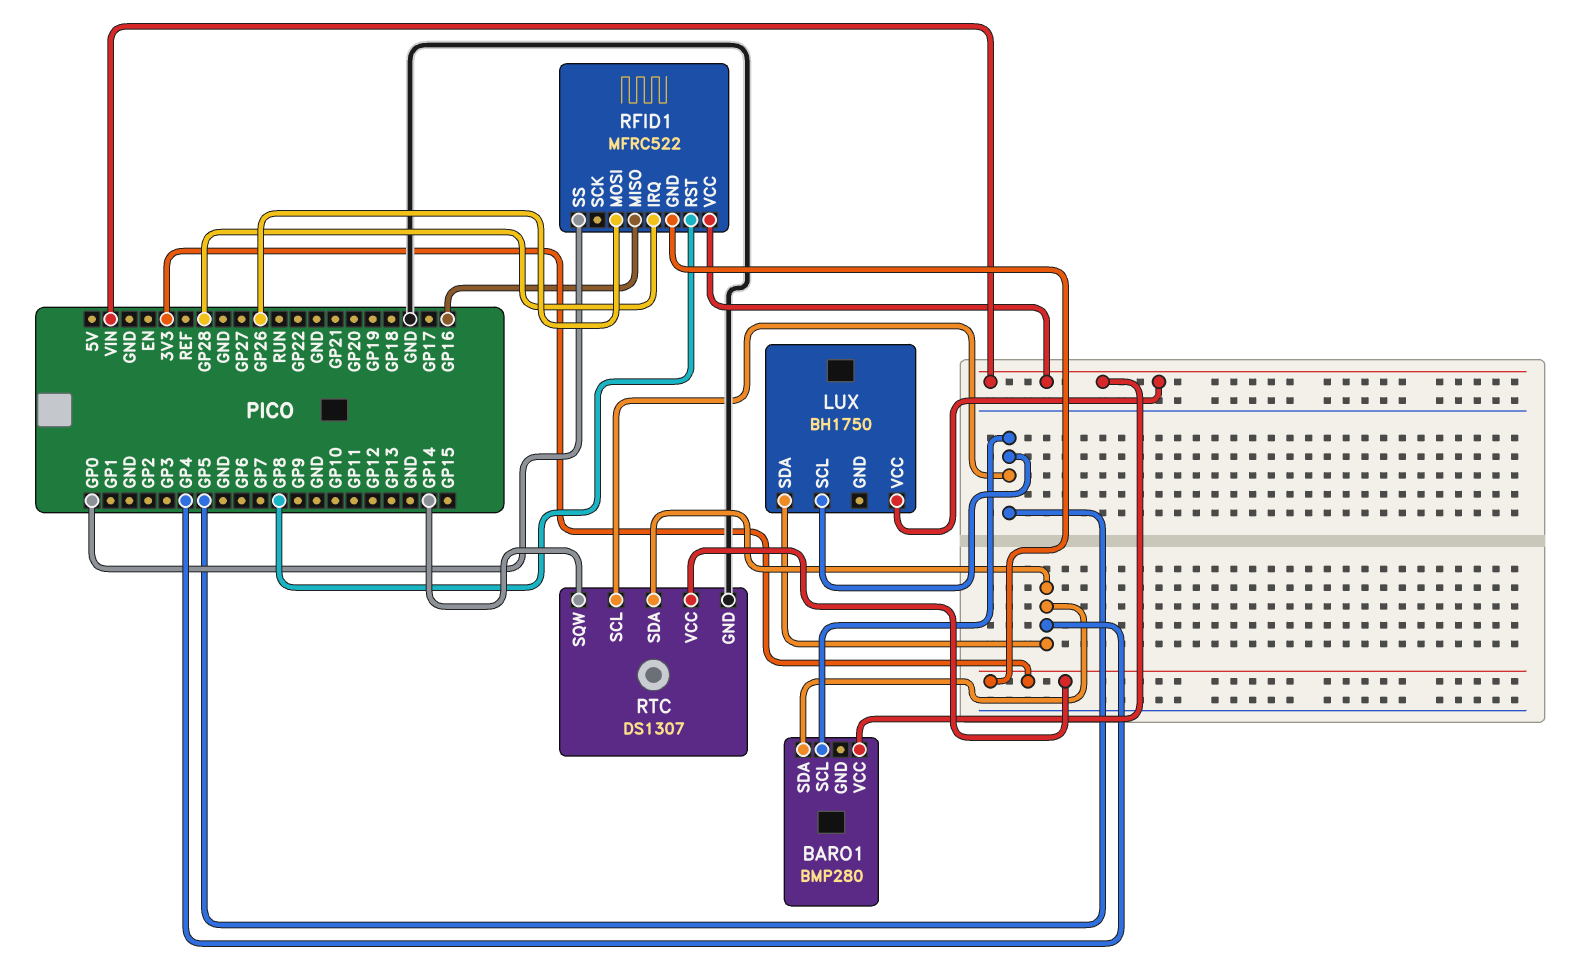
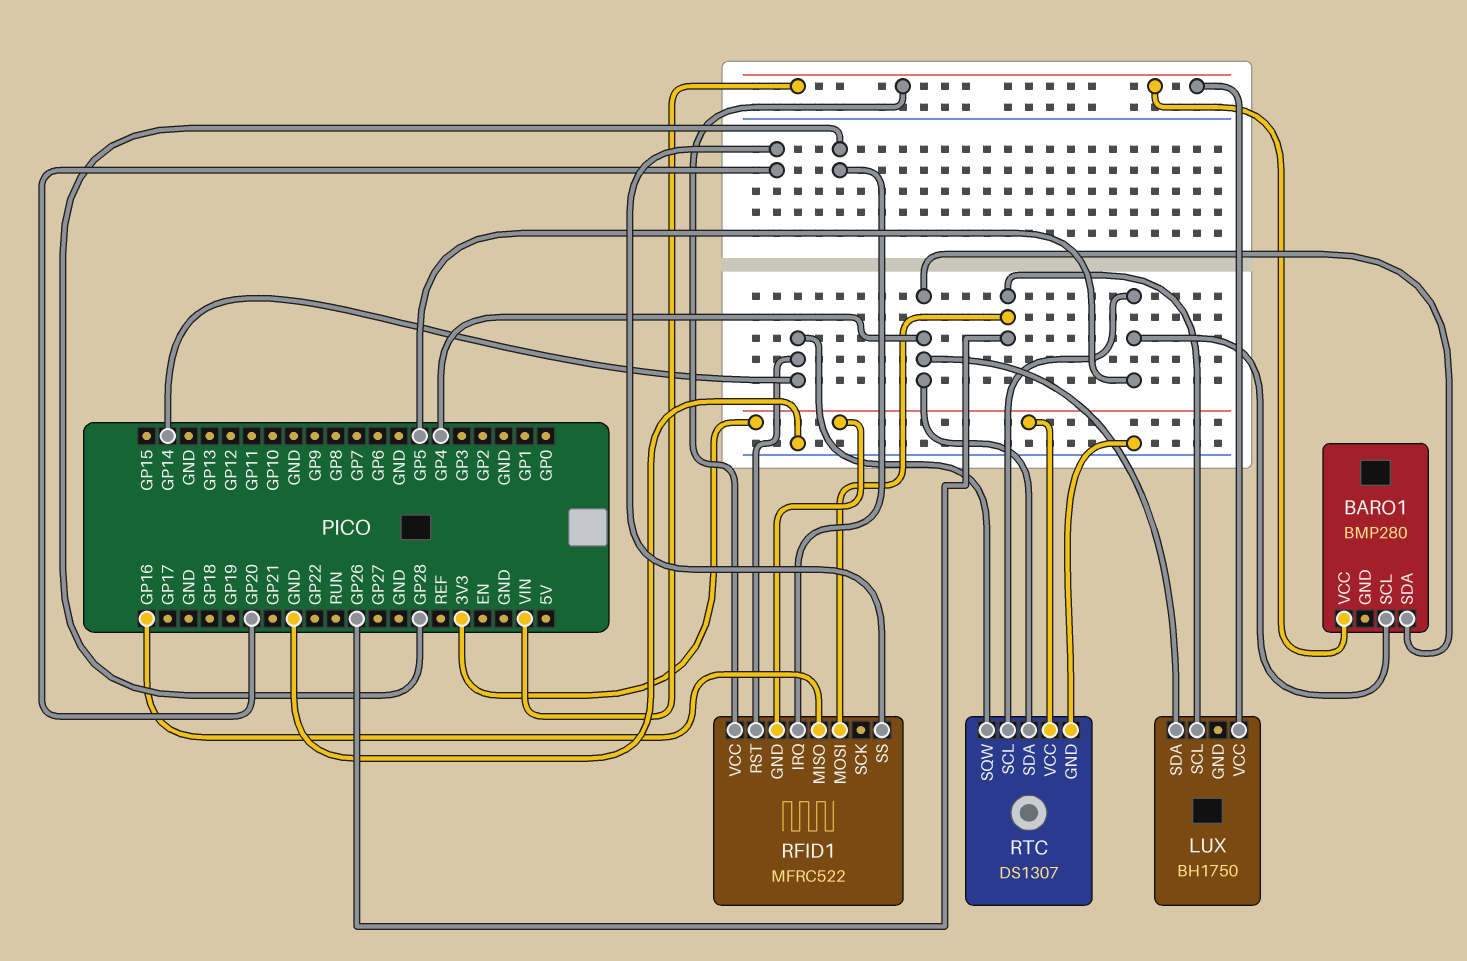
LUX pin SCL: GP5 -> GP26
RFID1 pin RST: GP8 -> GP14
RFID1 pin SS: GP0 -> GP20

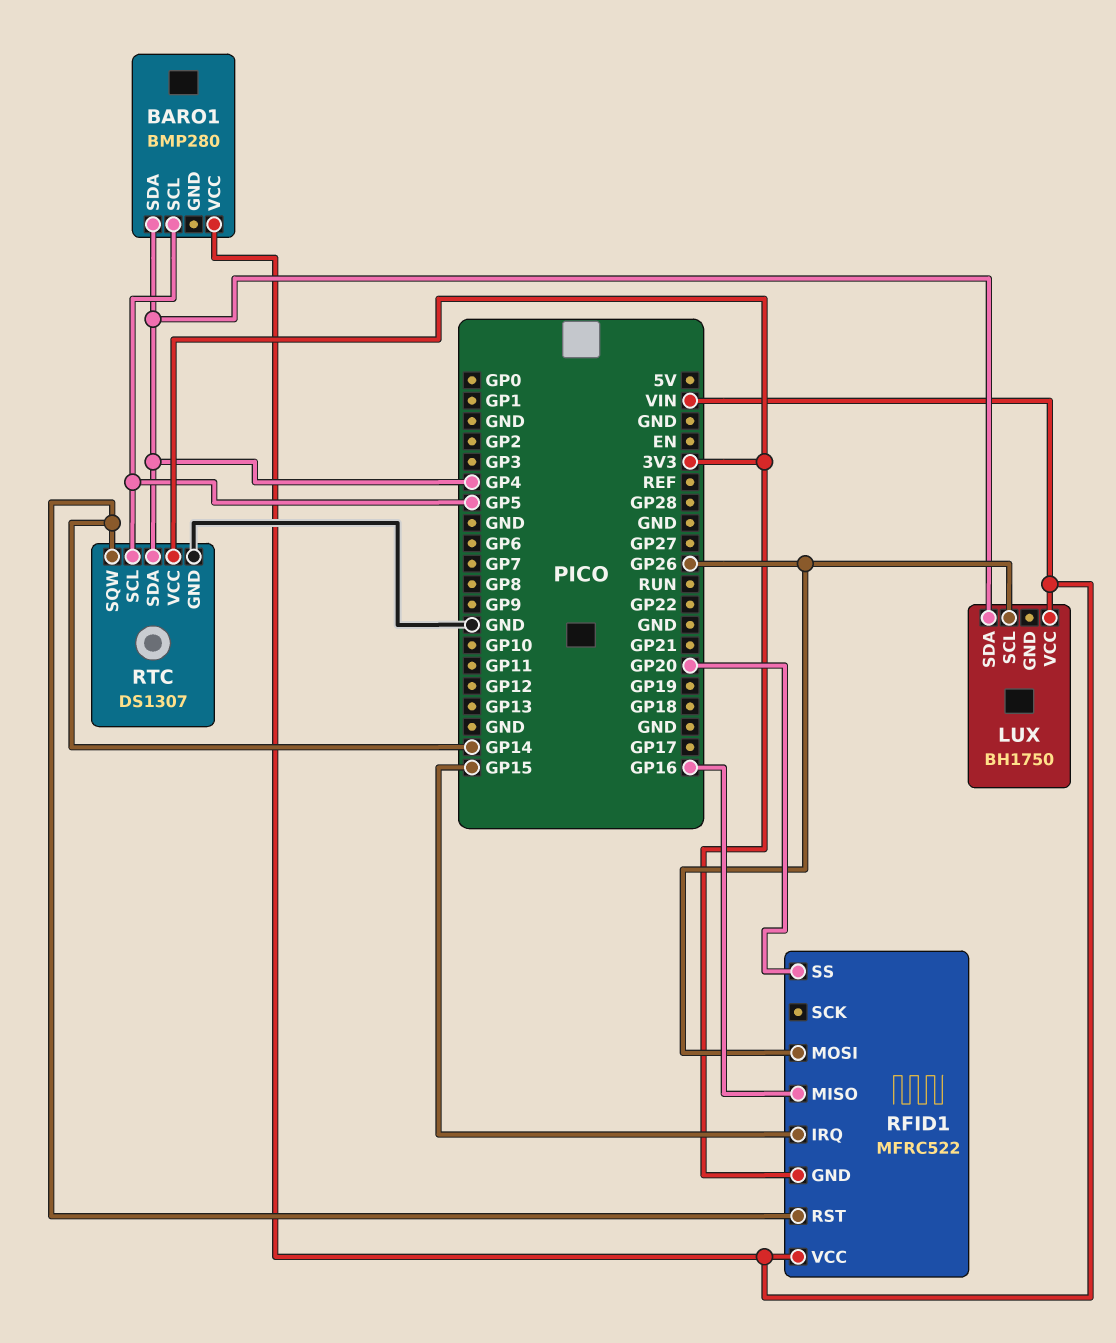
RFID1 pin IRQ: GP28 -> GP15

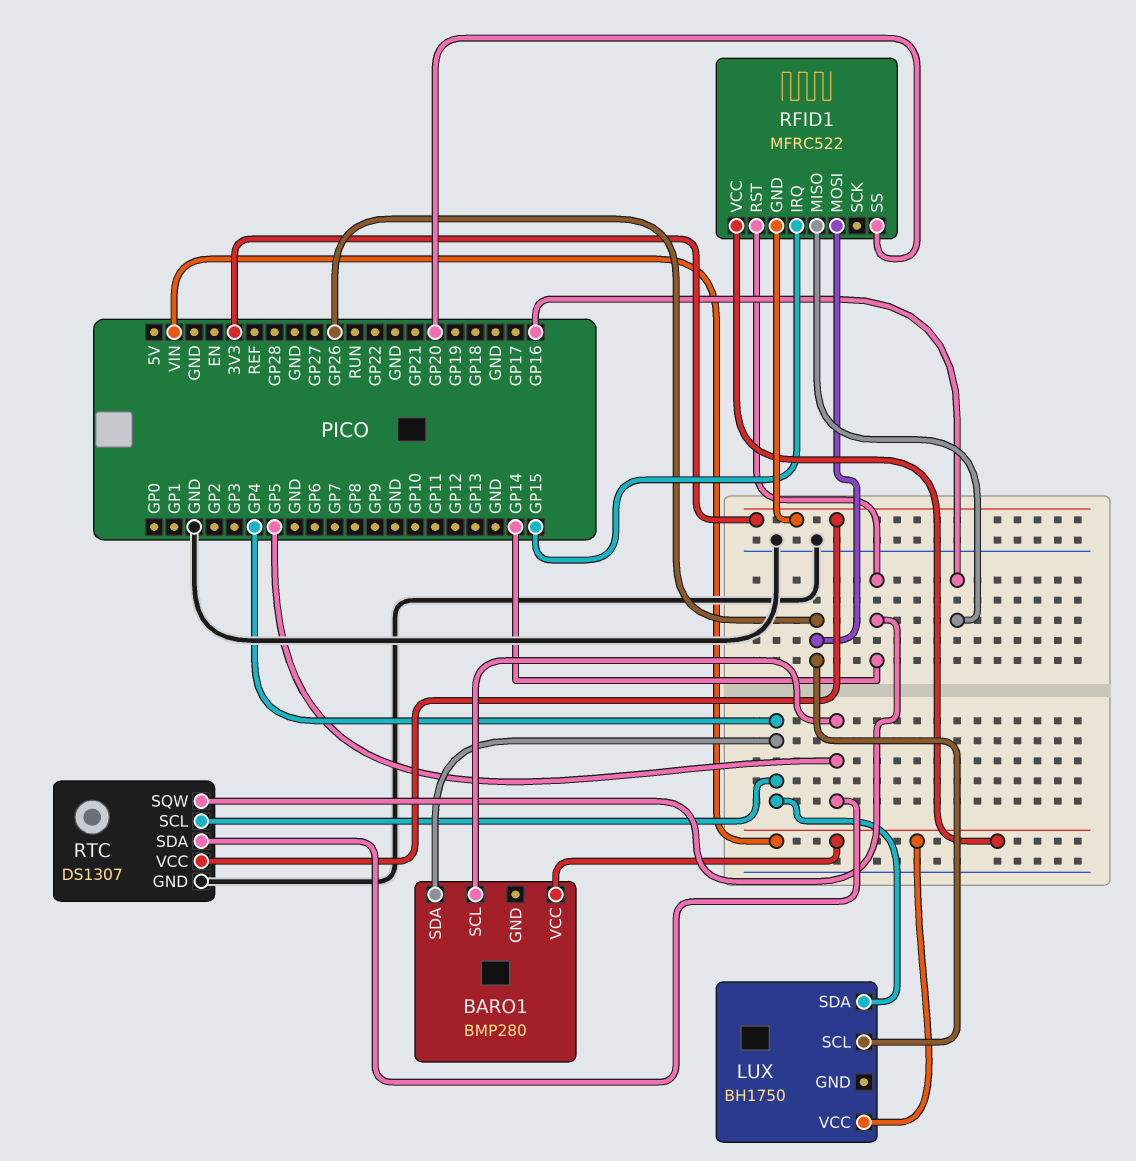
RTC pin SCL: GP5 -> GP4
RTC pin SDA: GP4 -> GP5

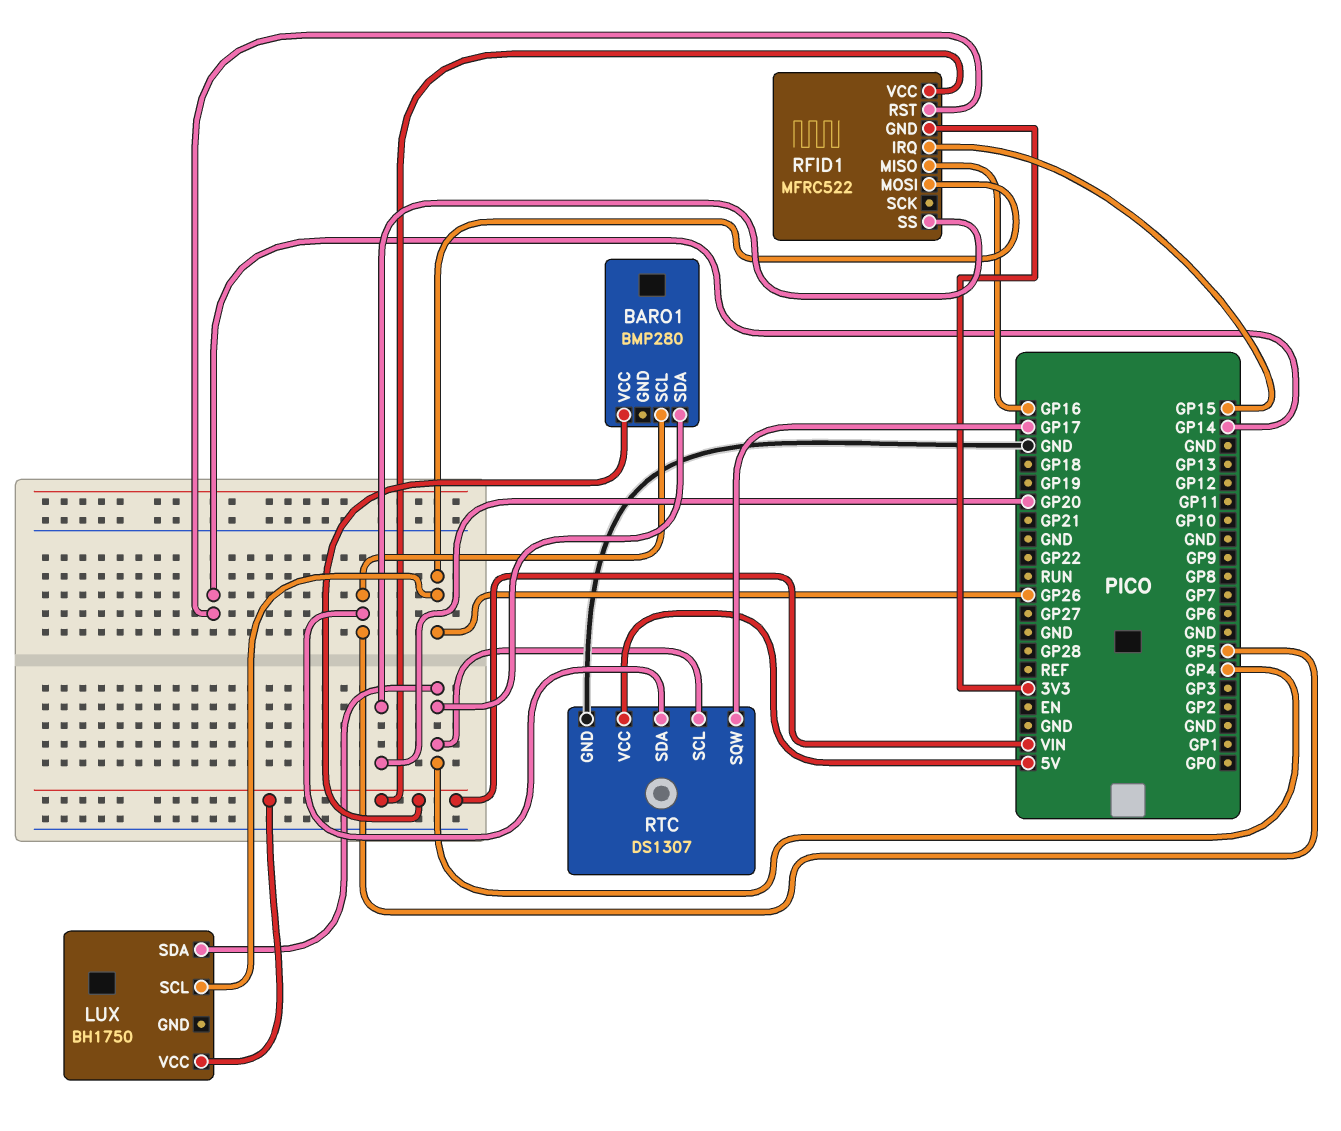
RTC pin SQW: GP14 -> GP17
RTC pin VCC: 3V3 -> 5V

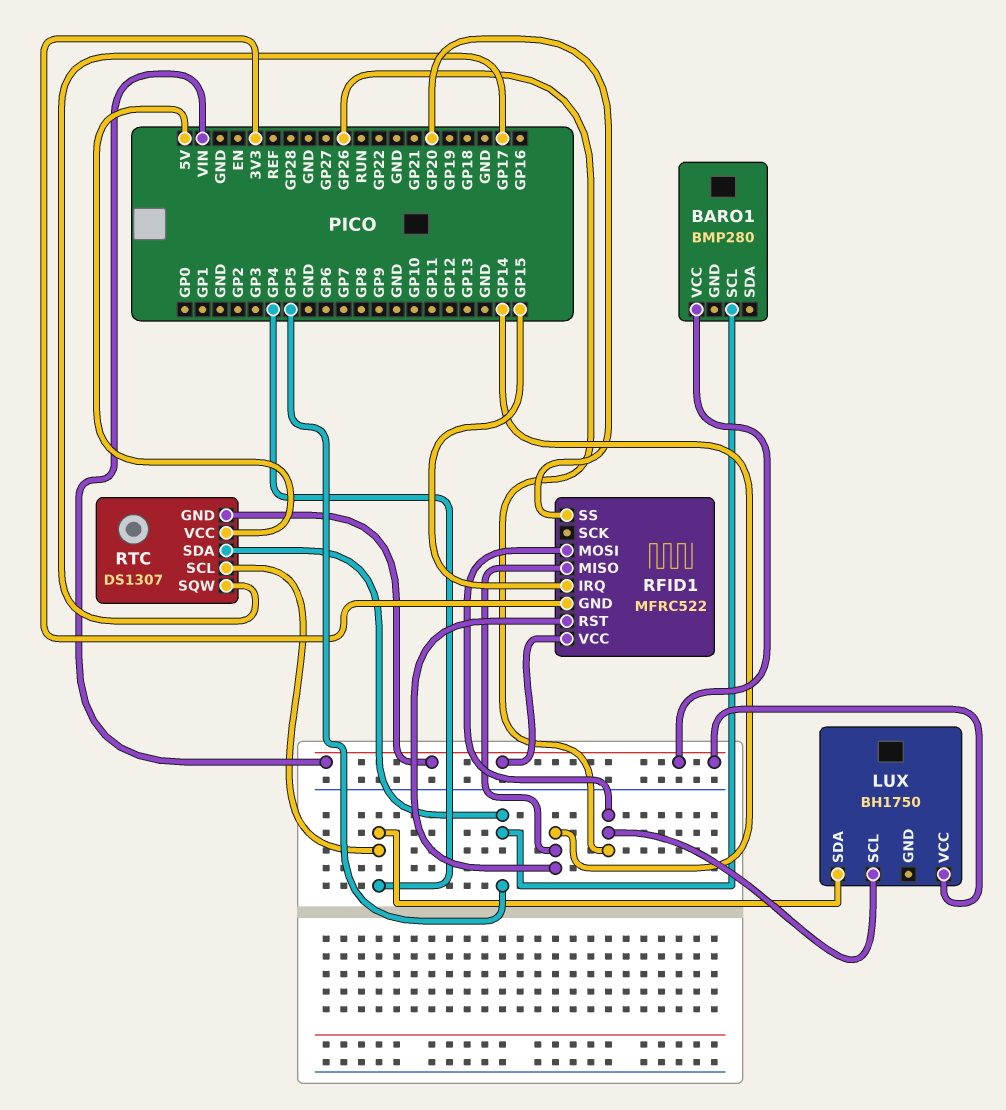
BARO1 pin SDA: GP4 -> none
RFID1 pin MISO: GP16 -> GP14
RTC pin GND: GND -> VIN

